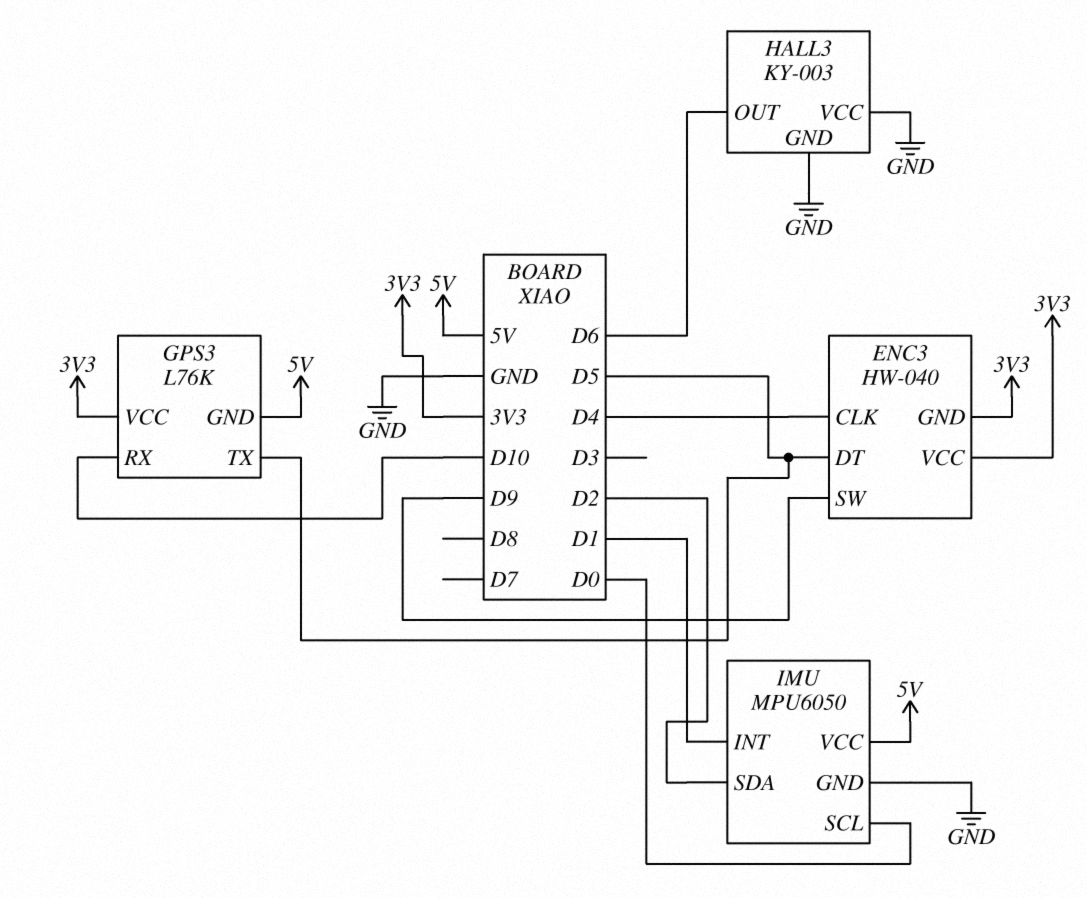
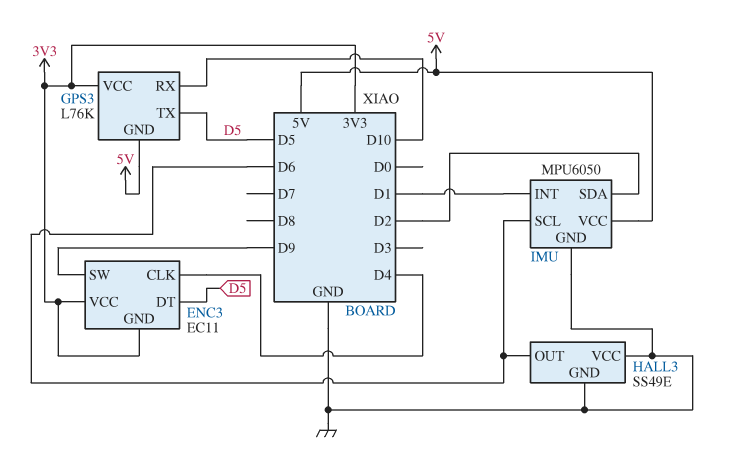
ENC3: HW-040 -> EC11
HALL3: KY-003 -> SS49E
IMU pin SCL: D0 -> D6

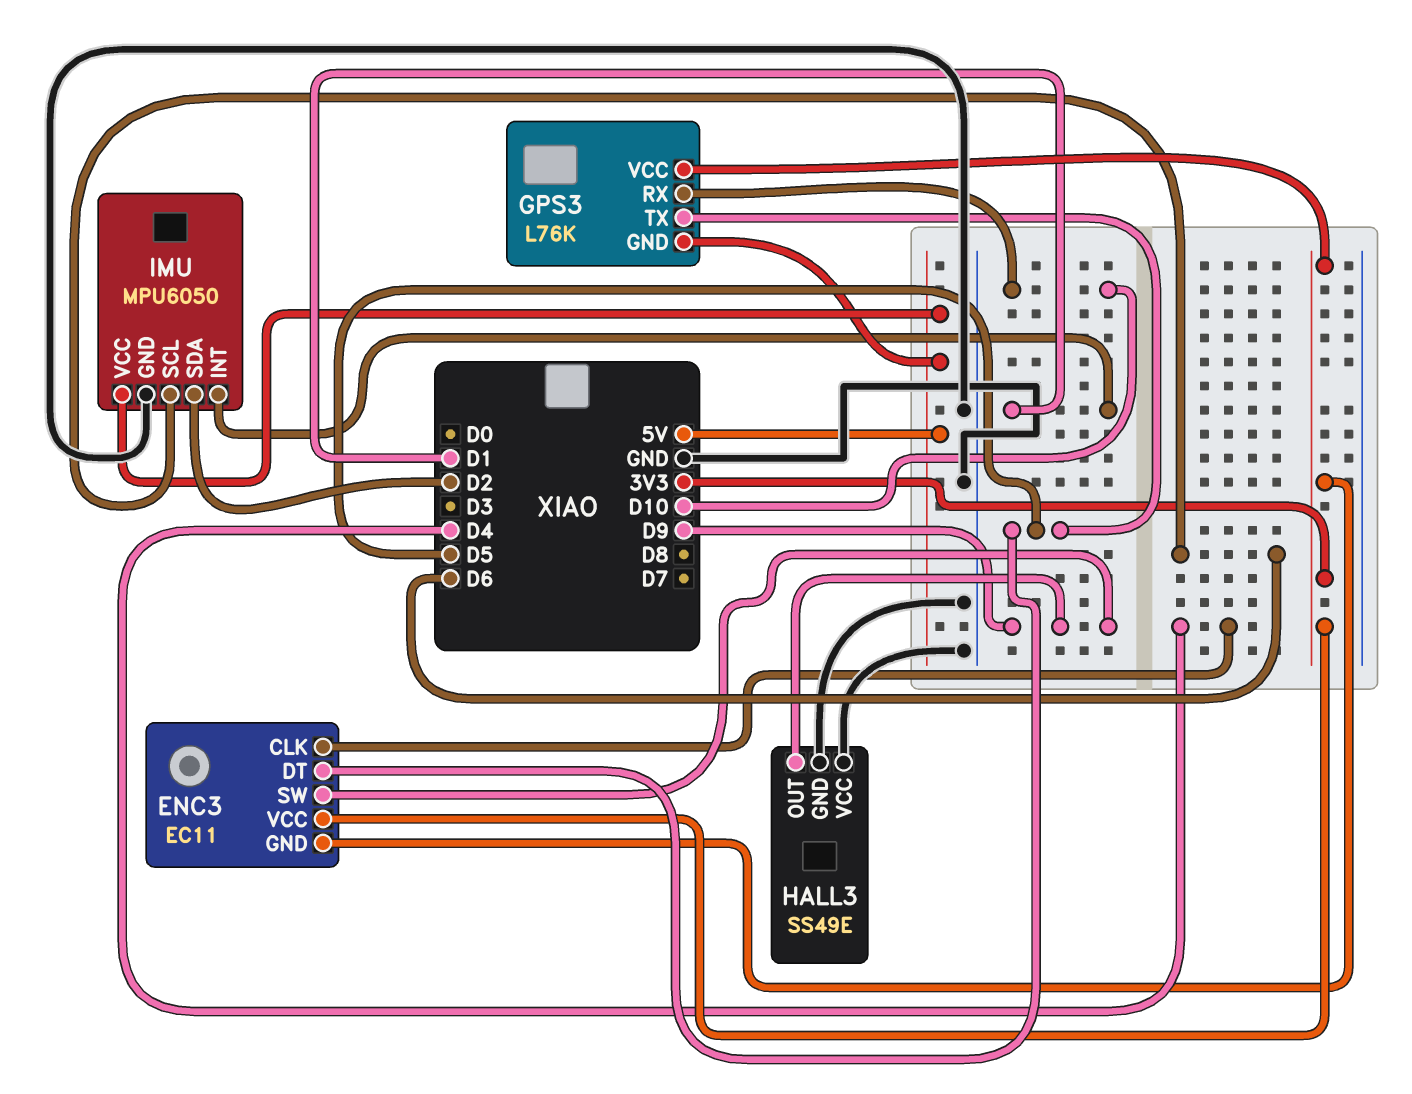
HALL3 pin OUT: D6 -> D9

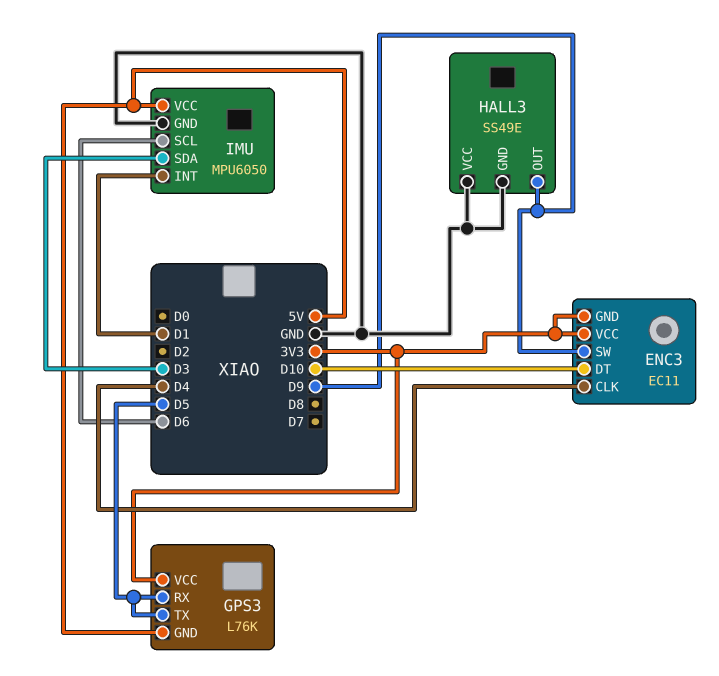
ENC3 pin DT: D5 -> D10
GPS3 pin RX: D10 -> D5
IMU pin SDA: D2 -> D3

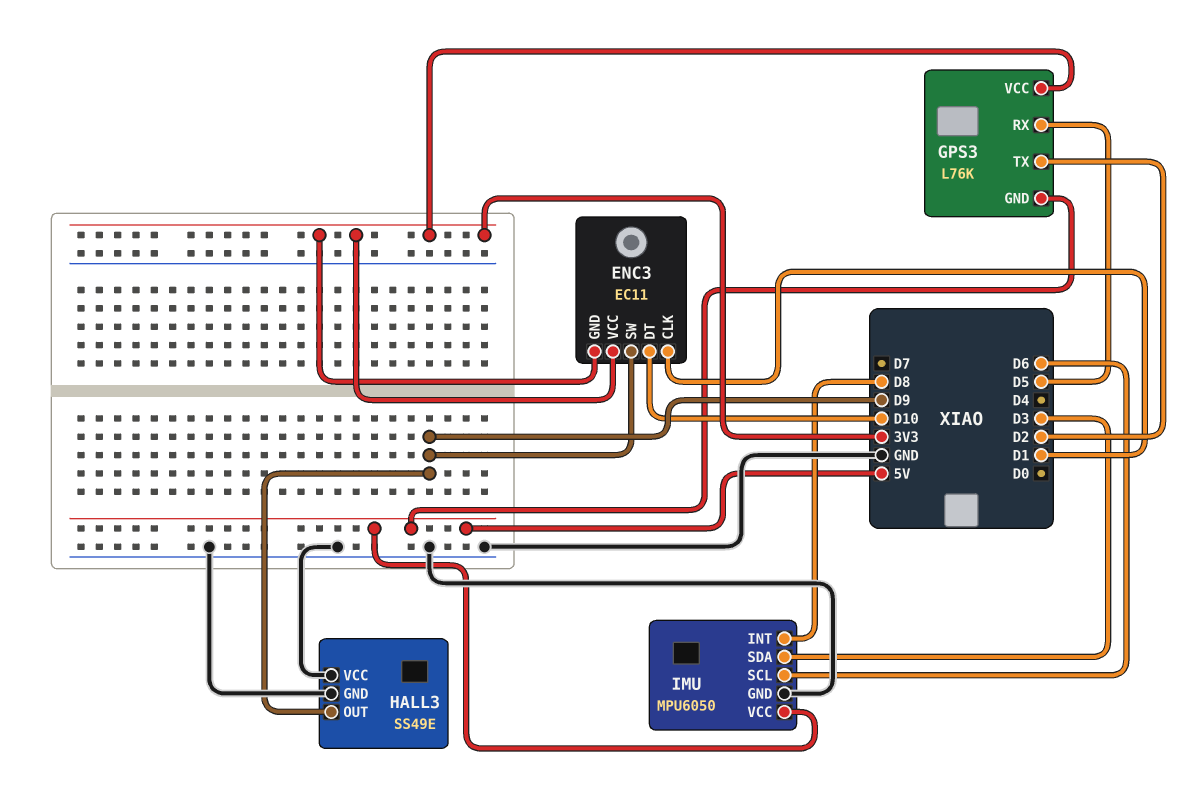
ENC3 pin CLK: D4 -> D1
GPS3 pin TX: D5 -> D2
IMU pin INT: D1 -> D8

